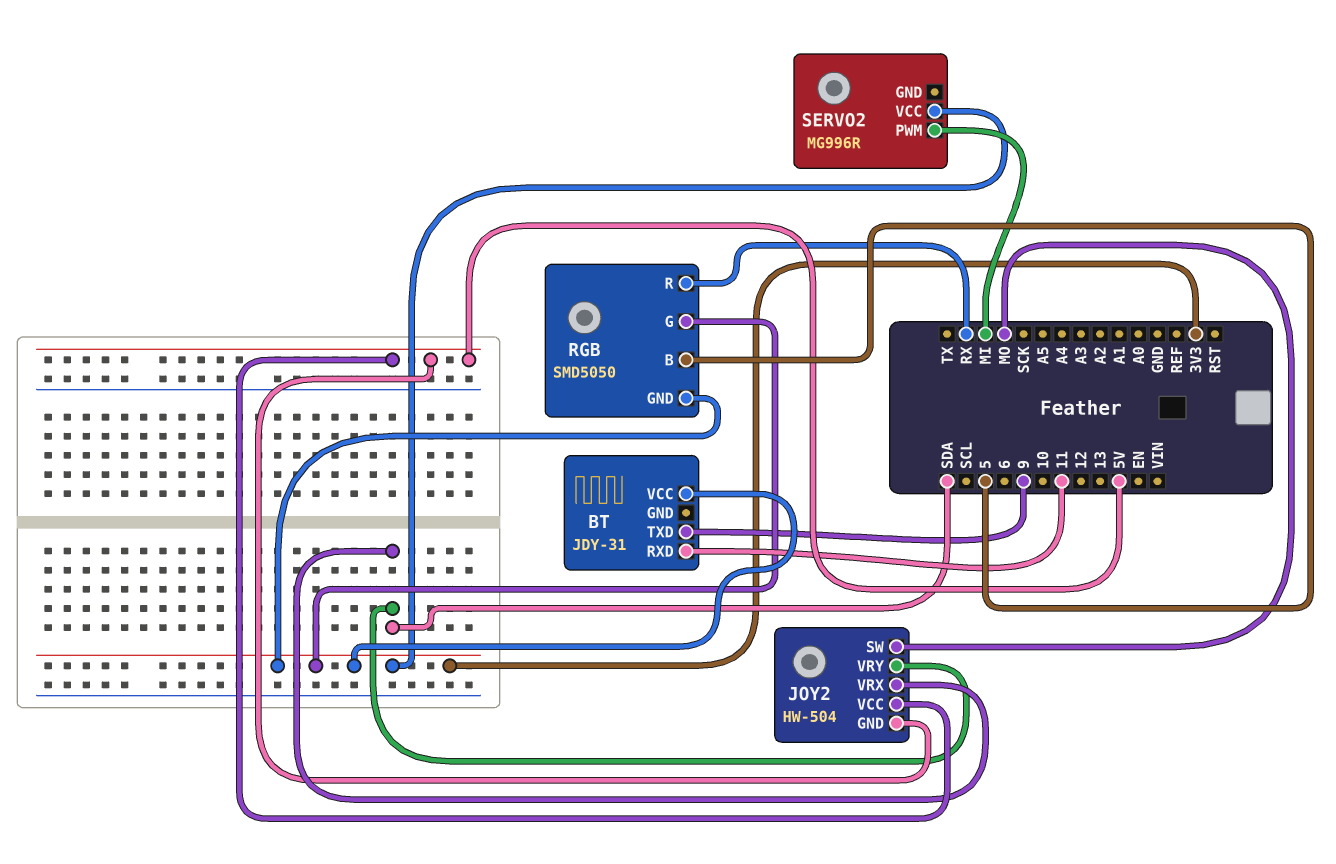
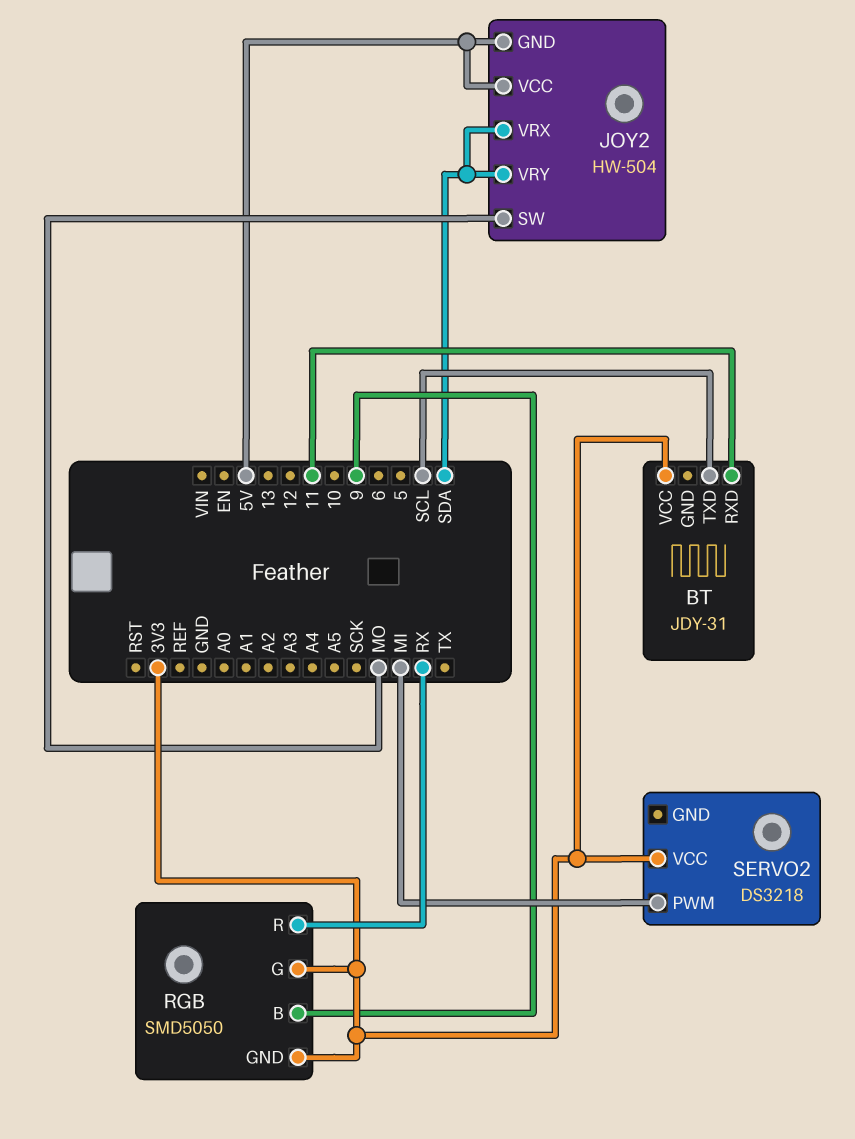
BT pin TXD: 9 -> SCL
RGB pin B: 5 -> 9
SERVO2: MG996R -> DS3218

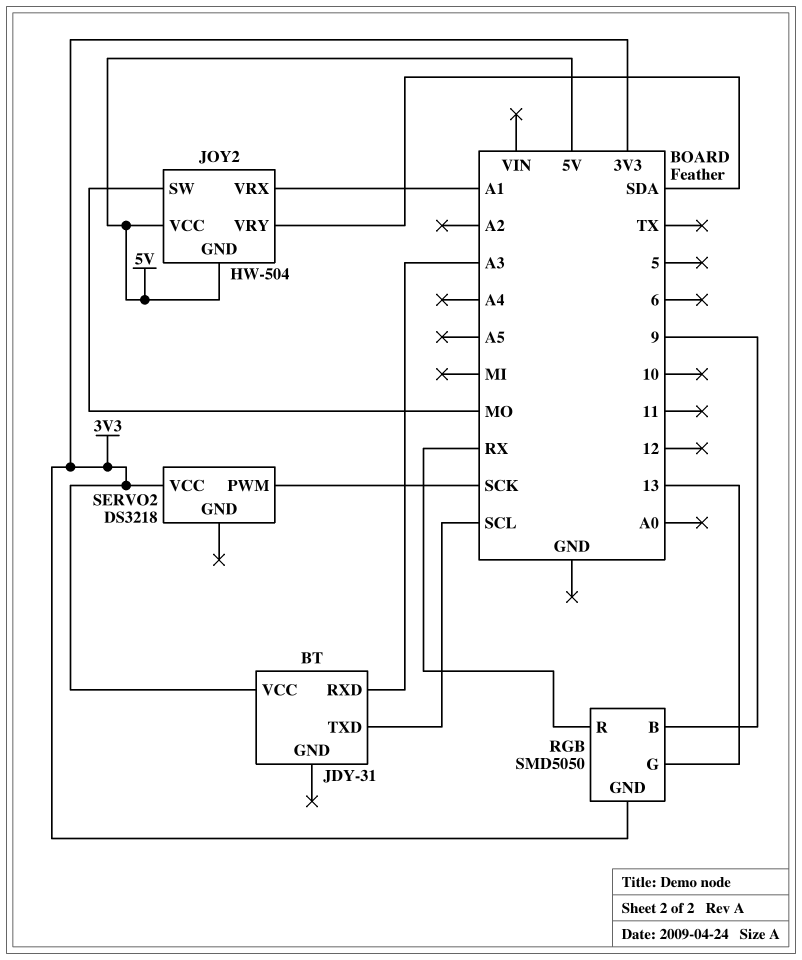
BT pin RXD: 11 -> A3
JOY2 pin VRX: SDA -> A1
RGB pin G: 3V3 -> 13
SERVO2 pin PWM: MI -> SCK

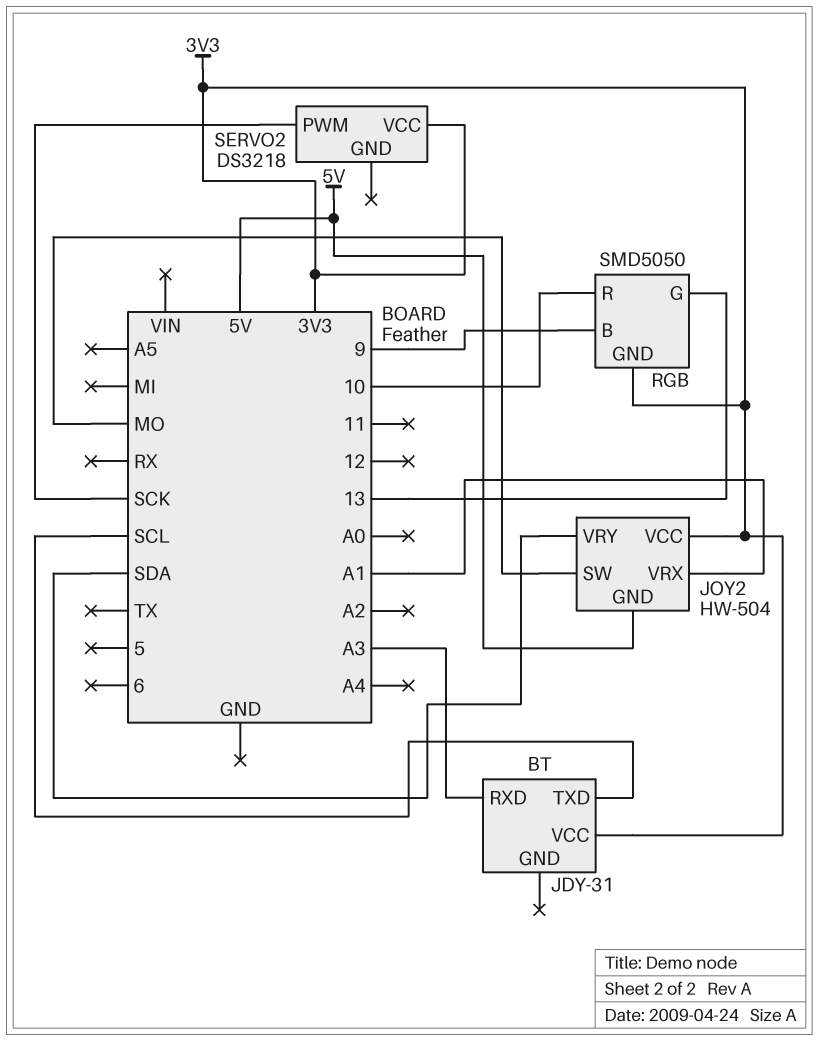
JOY2 pin VCC: 5V -> 3V3
RGB pin R: RX -> 10

